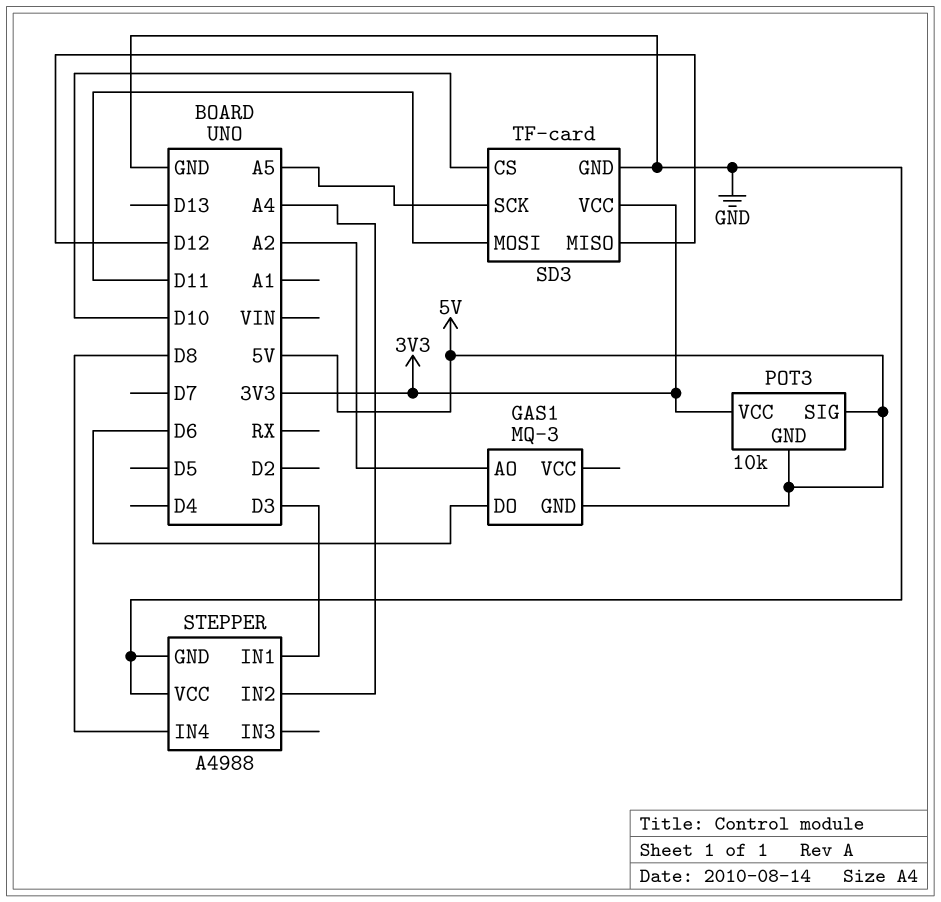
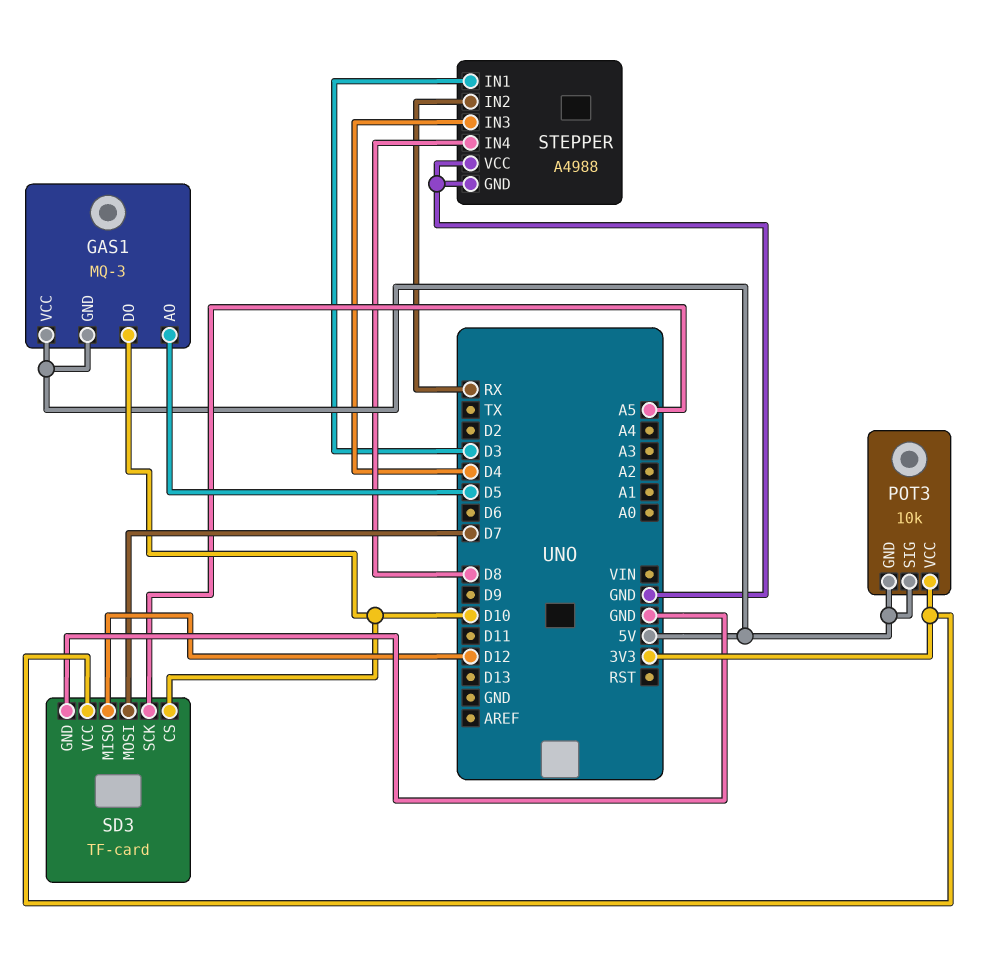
GAS1 pin AO: A2 -> D5
GAS1 pin DO: D6 -> D10
GAS1 pin VCC: none -> 5V
SD3 pin MOSI: D11 -> D7
STEPPER pin IN2: A4 -> RX
STEPPER pin IN3: none -> D4

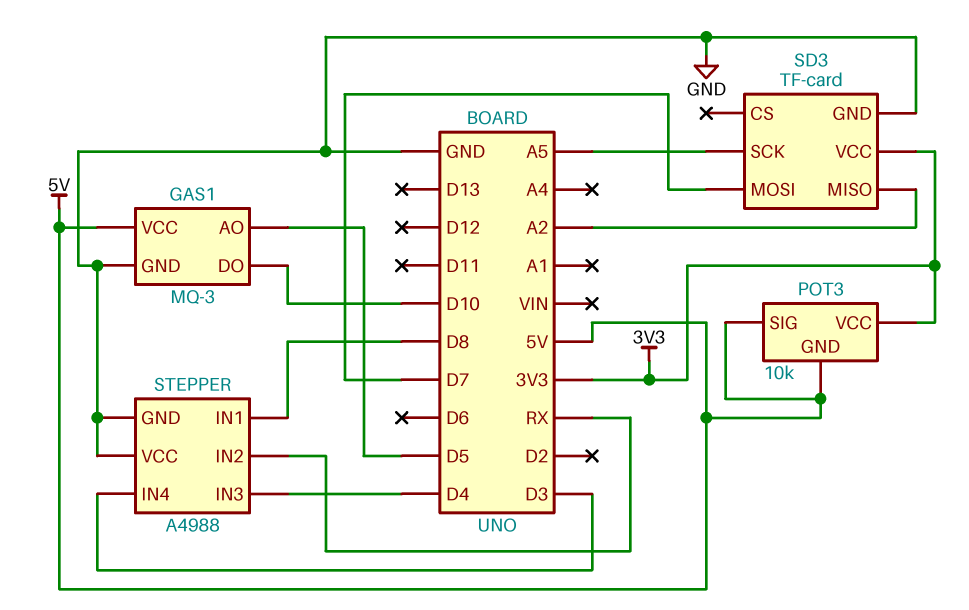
GAS1 pin GND: 5V -> GND
SD3 pin CS: D10 -> none
SD3 pin MISO: D12 -> A2
STEPPER pin IN1: D3 -> D8
STEPPER pin IN4: D8 -> D3

